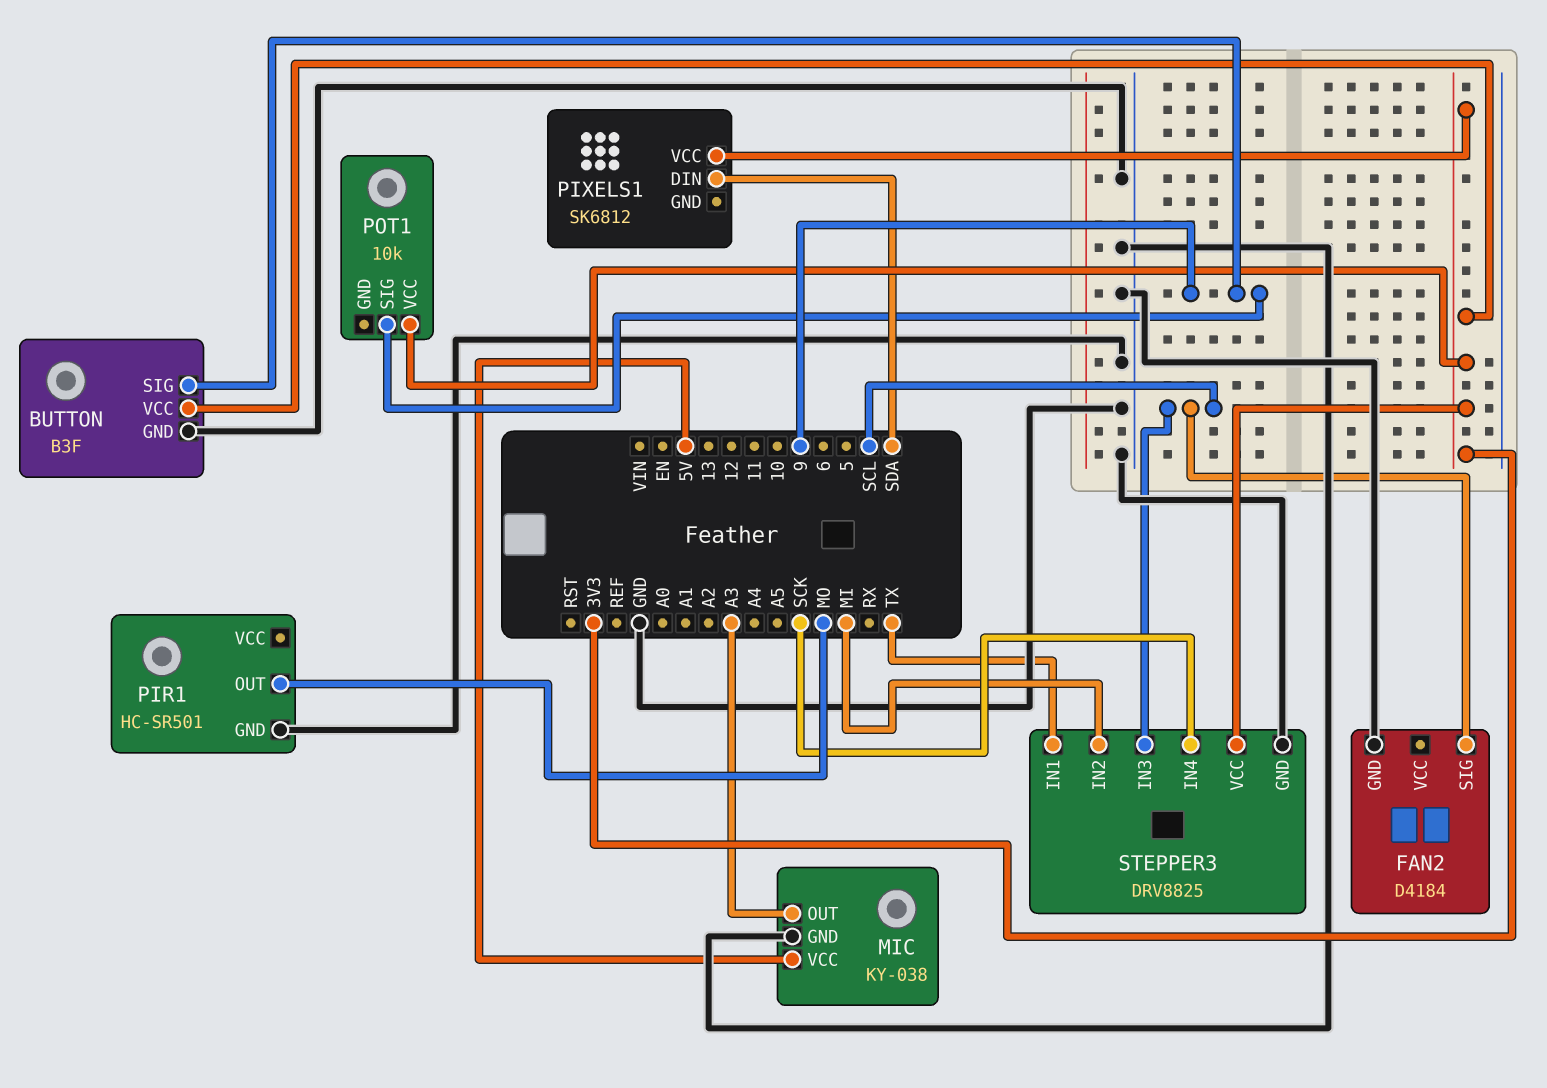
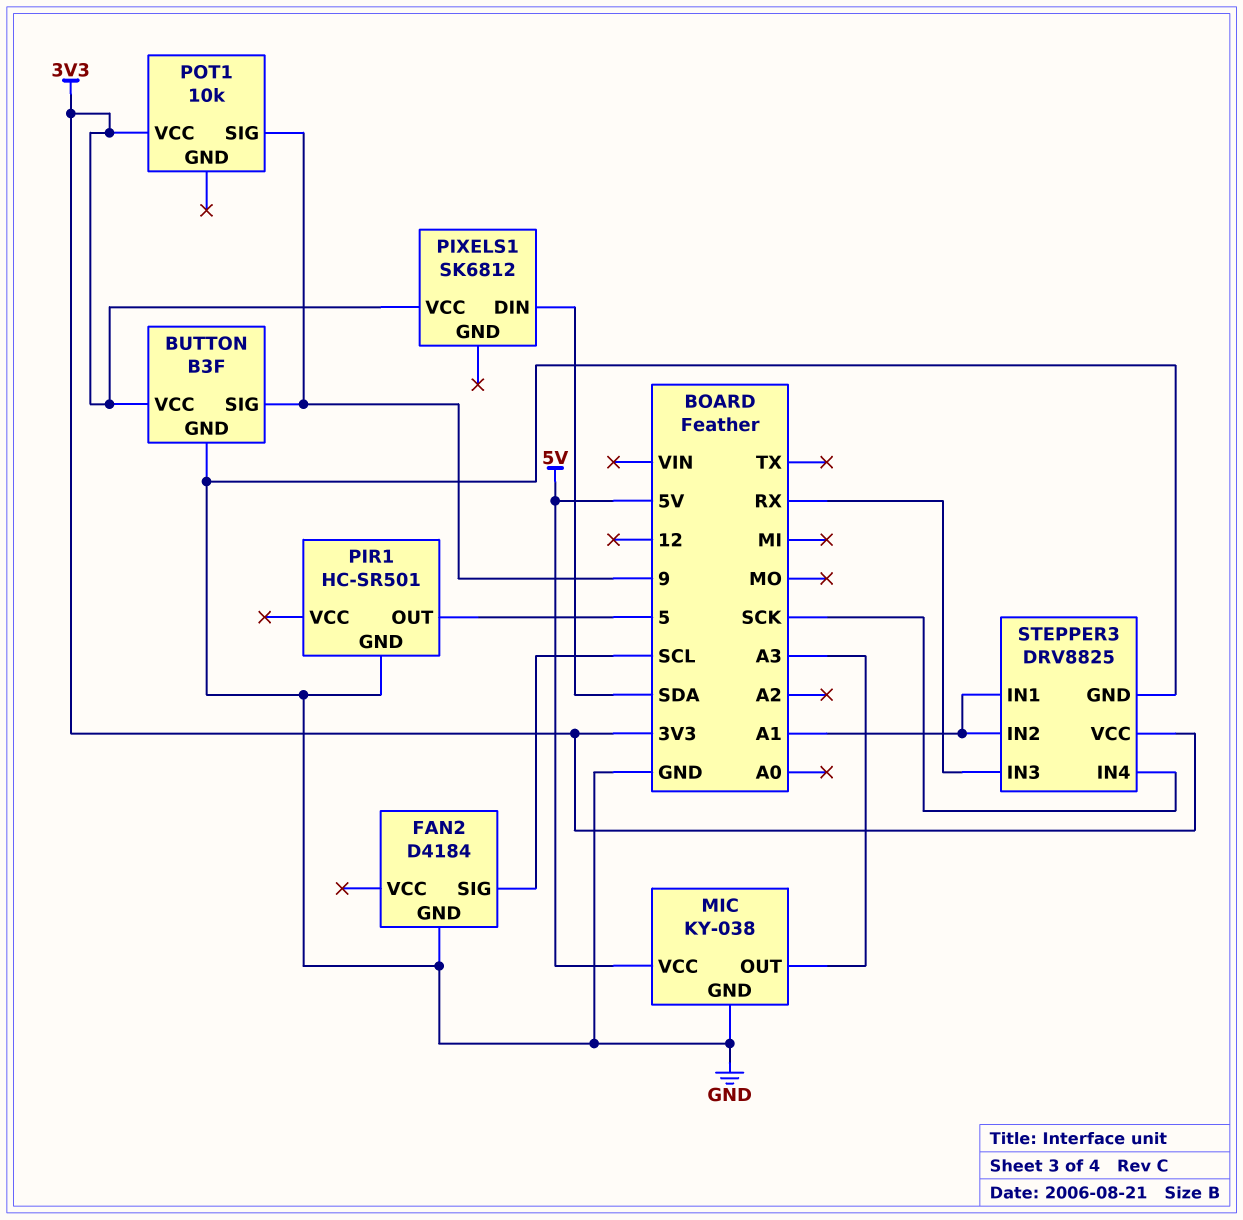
PIR1 pin OUT: MO -> 5
STEPPER3 pin IN1: TX -> A1
STEPPER3 pin IN2: MI -> A1
STEPPER3 pin IN3: SCL -> RX

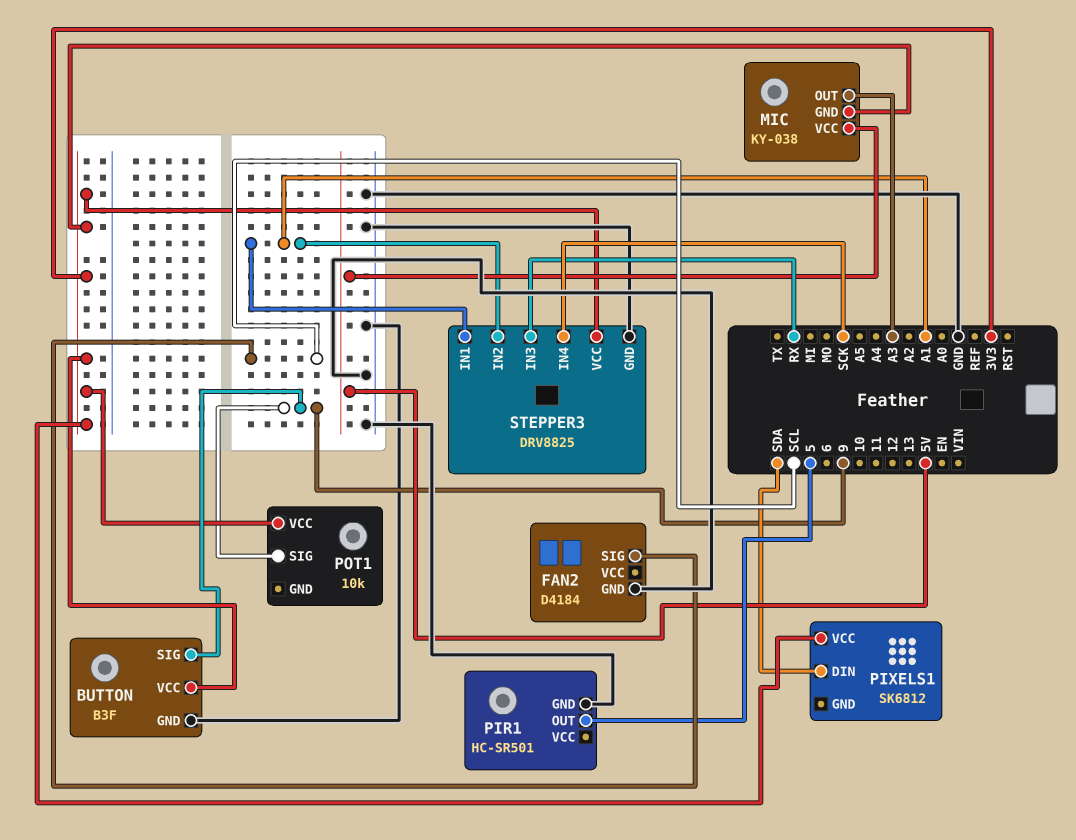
MIC pin GND: GND -> 3V3

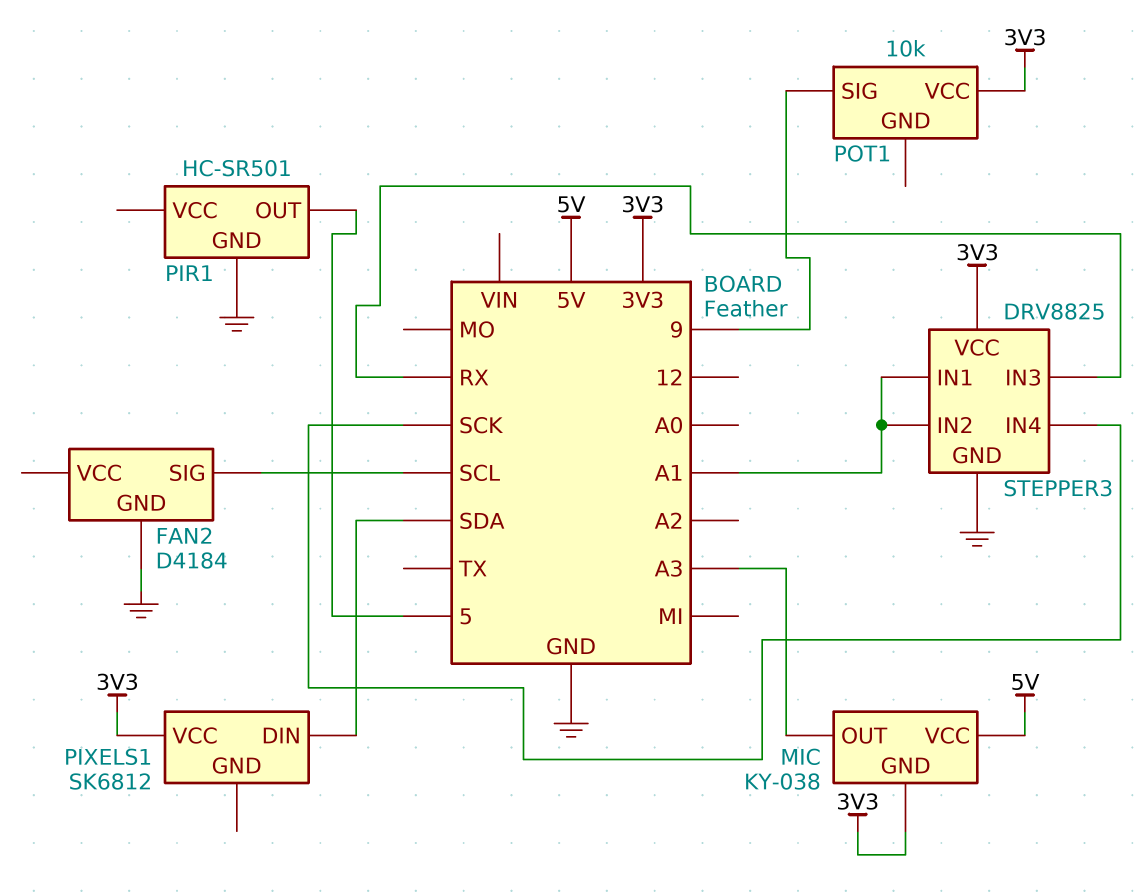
BUTTON: B3F -> none
BUTTON pin GND: GND -> none
BUTTON pin SIG: 9 -> none
BUTTON pin VCC: 3V3 -> none

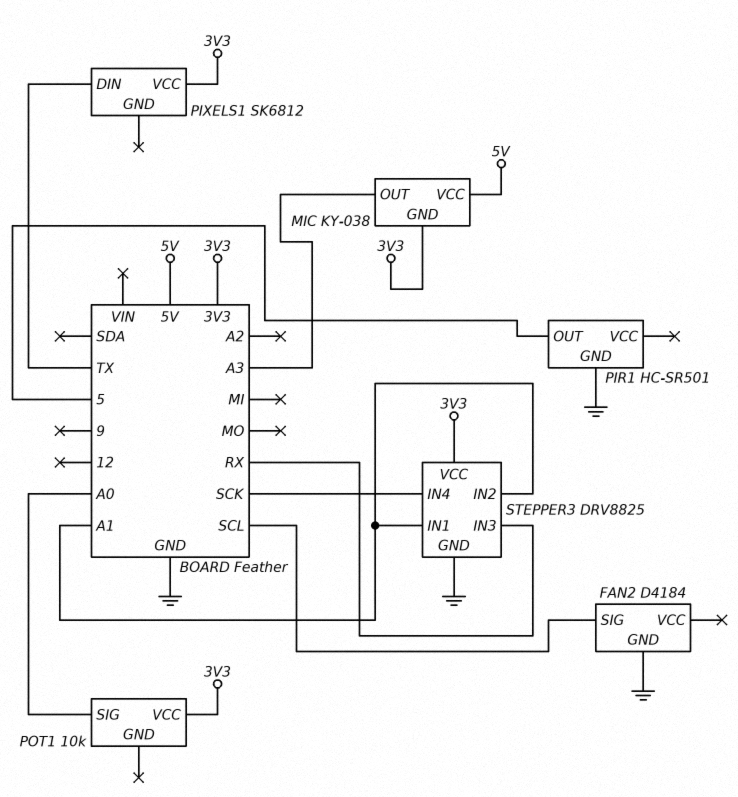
PIXELS1 pin DIN: SDA -> TX
POT1 pin SIG: 9 -> A0

